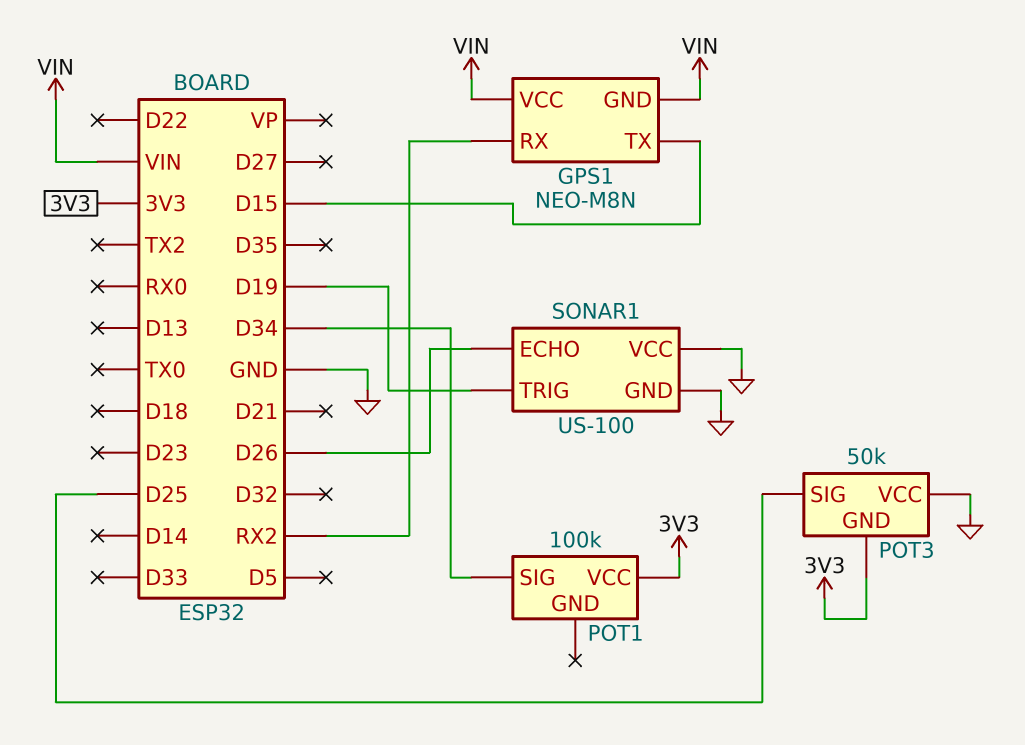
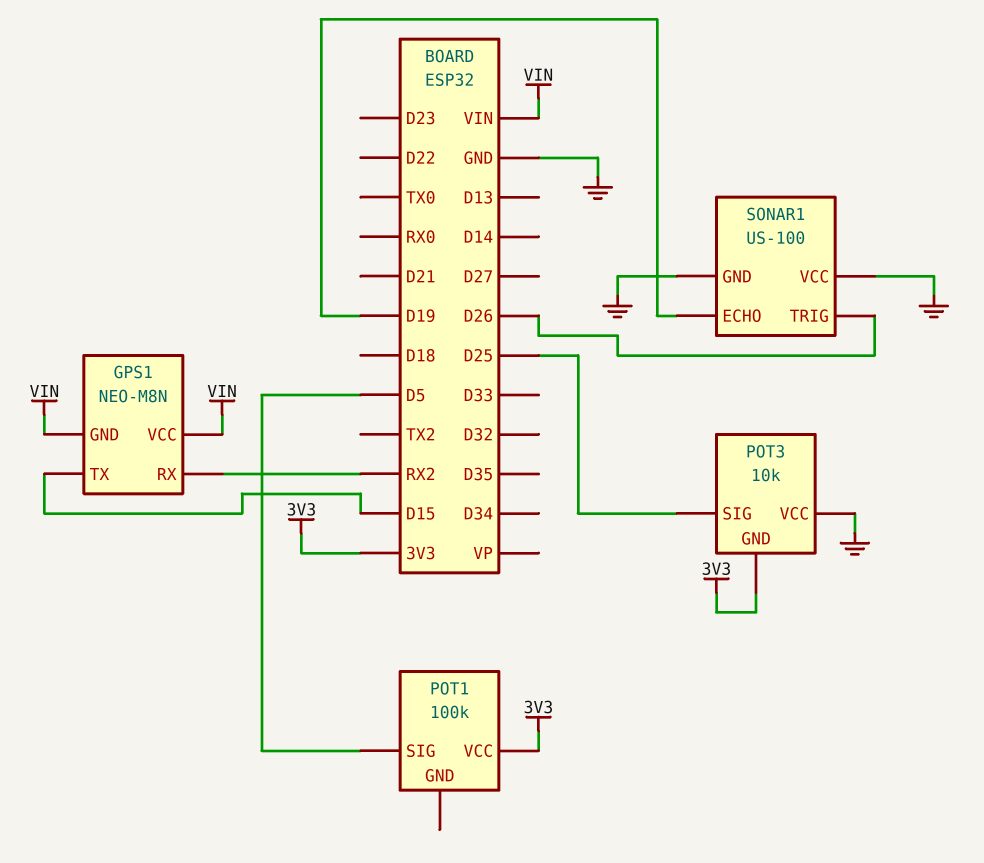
POT1 pin SIG: D34 -> D5
POT3: 50k -> 10k
SONAR1 pin ECHO: D26 -> D19
SONAR1 pin TRIG: D19 -> D26

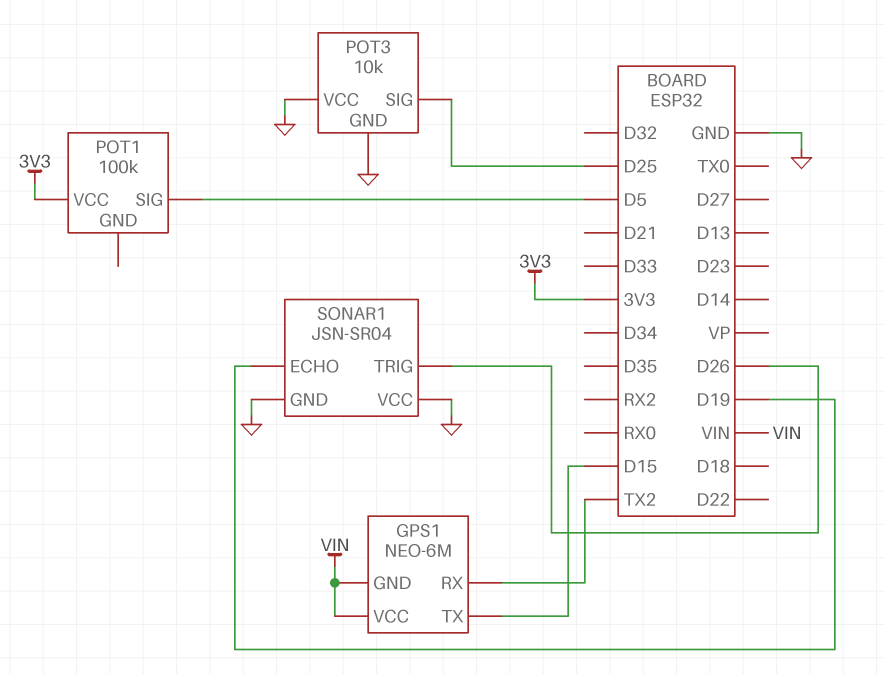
GPS1: NEO-M8N -> NEO-6M
GPS1 pin RX: RX2 -> TX2
POT3 pin GND: 3V3 -> GND
SONAR1: US-100 -> JSN-SR04

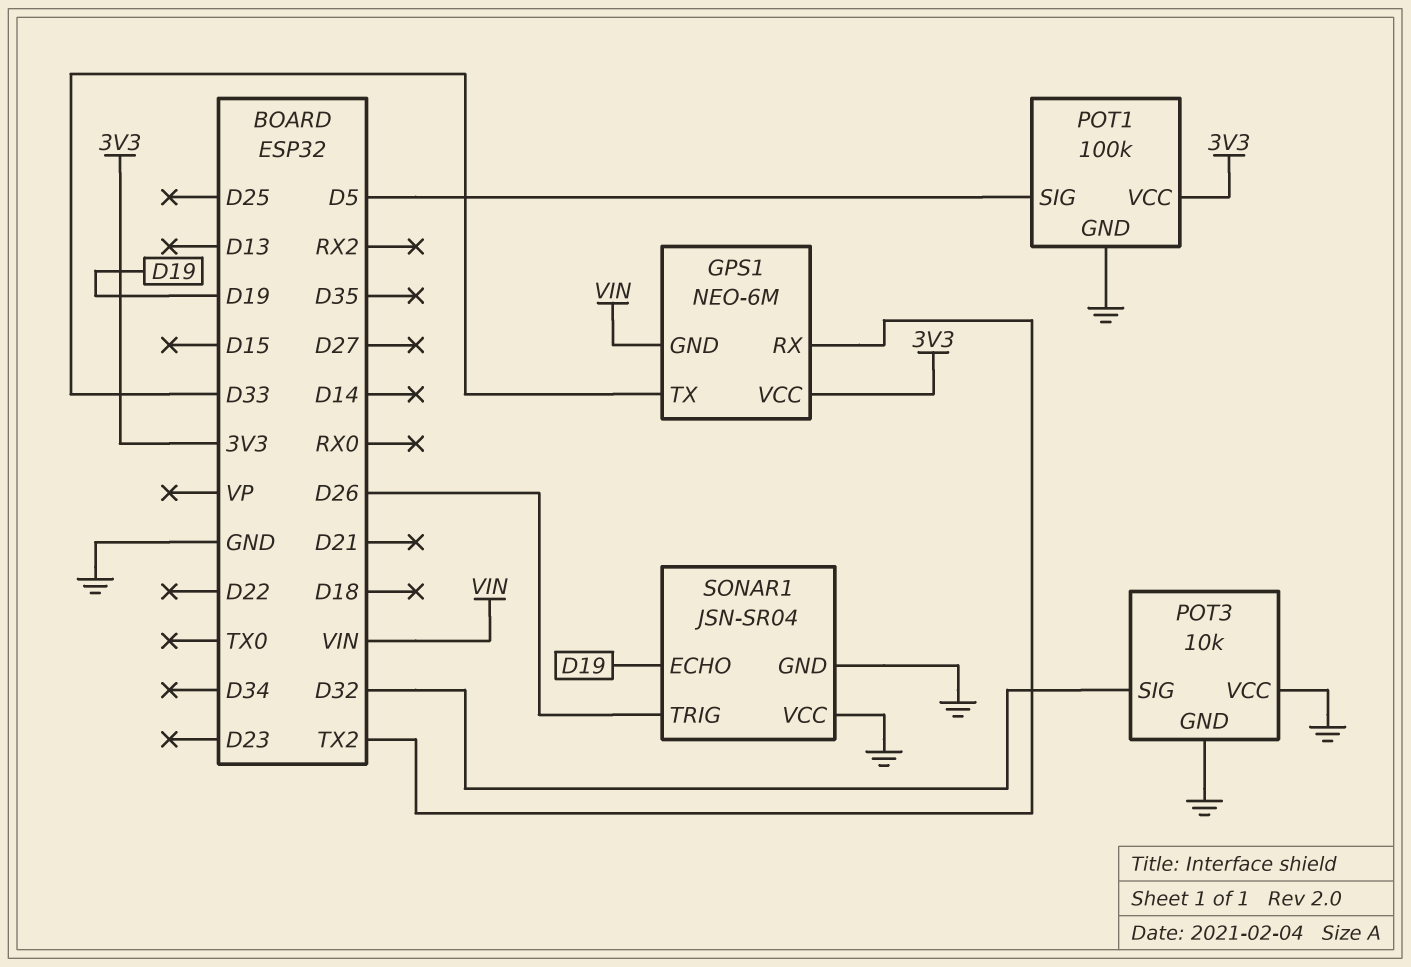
GPS1 pin TX: D15 -> D33
GPS1 pin VCC: VIN -> 3V3
POT1 pin GND: none -> GND
POT3 pin SIG: D25 -> D32

